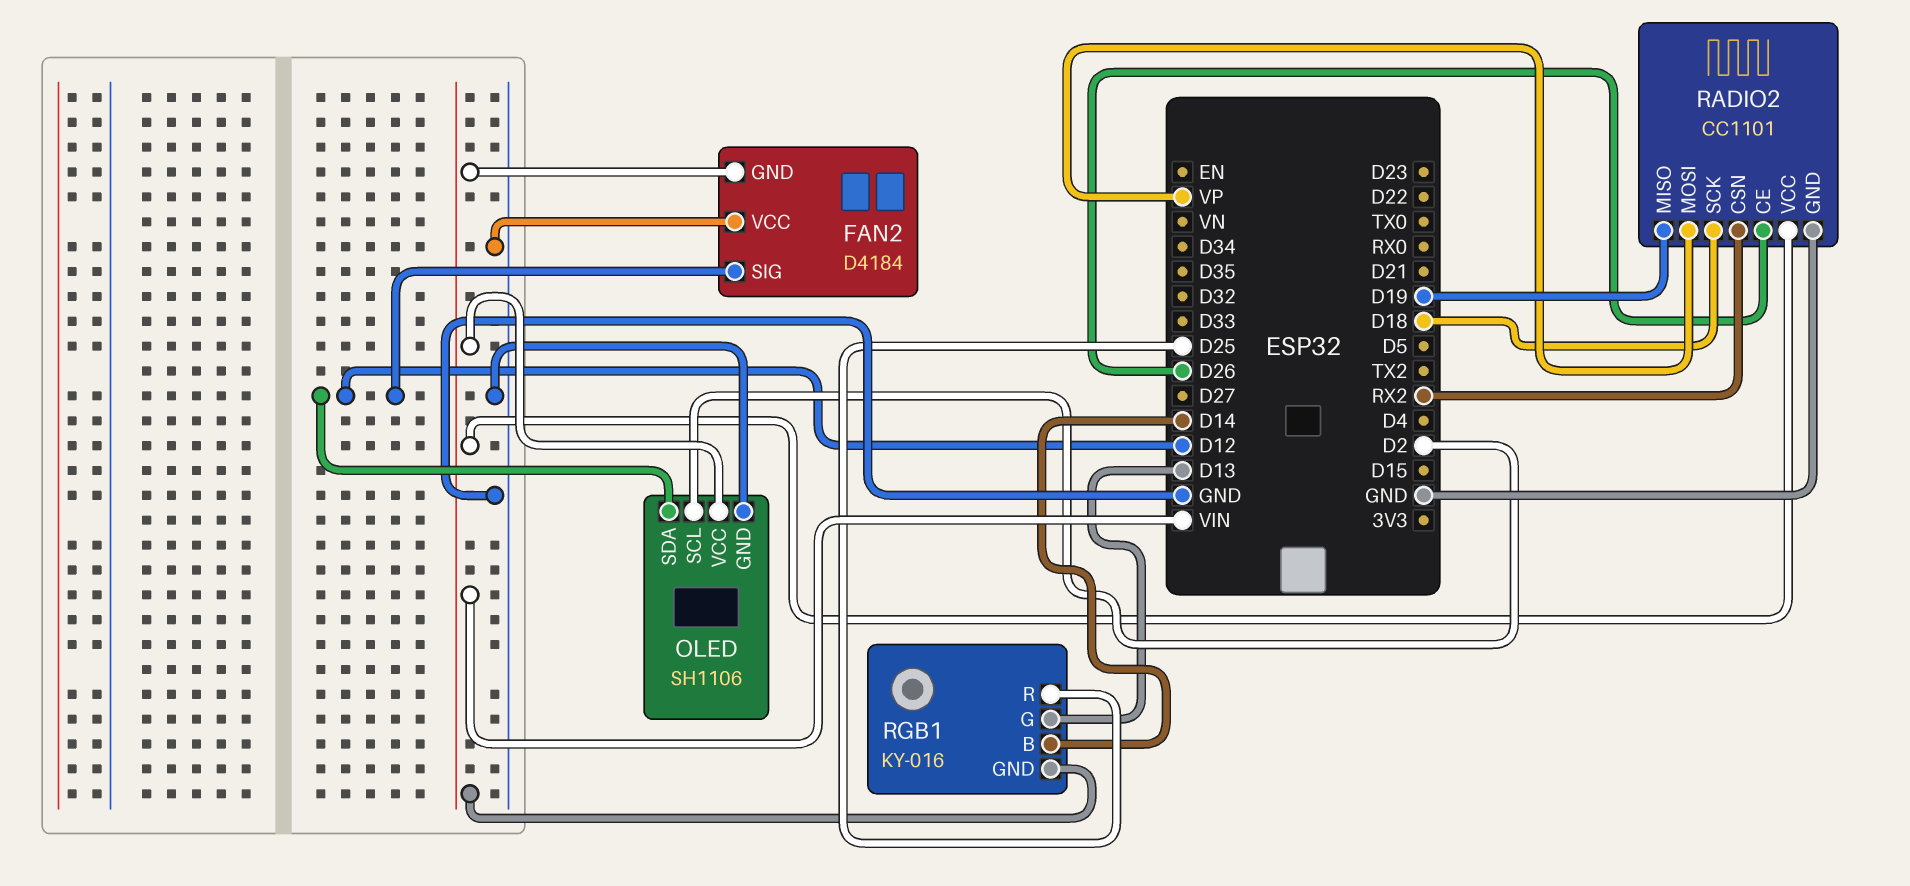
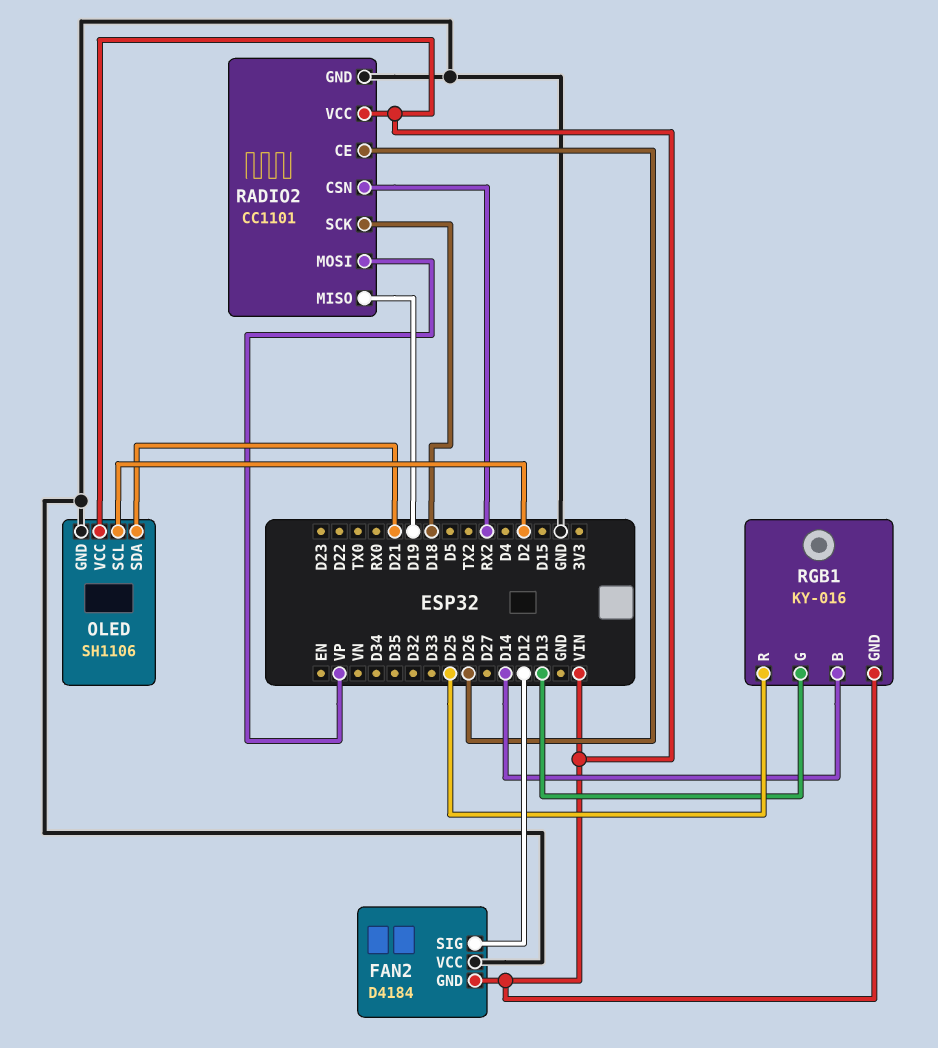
OLED pin SDA: D12 -> D21

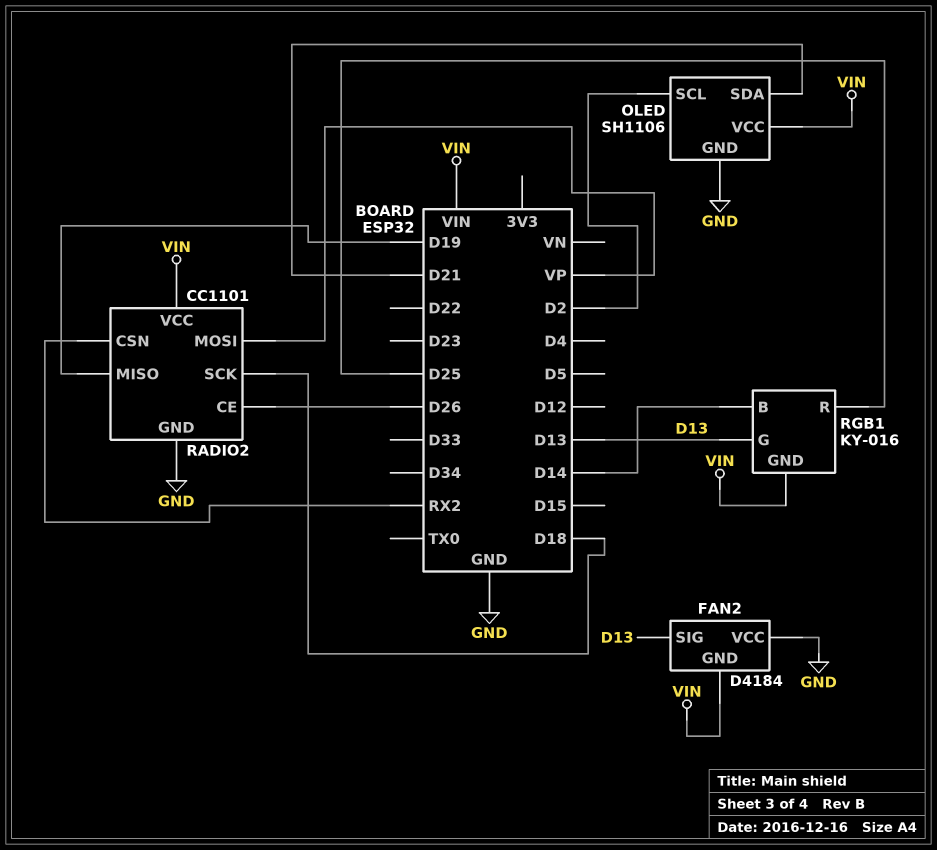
FAN2 pin SIG: D12 -> D13

